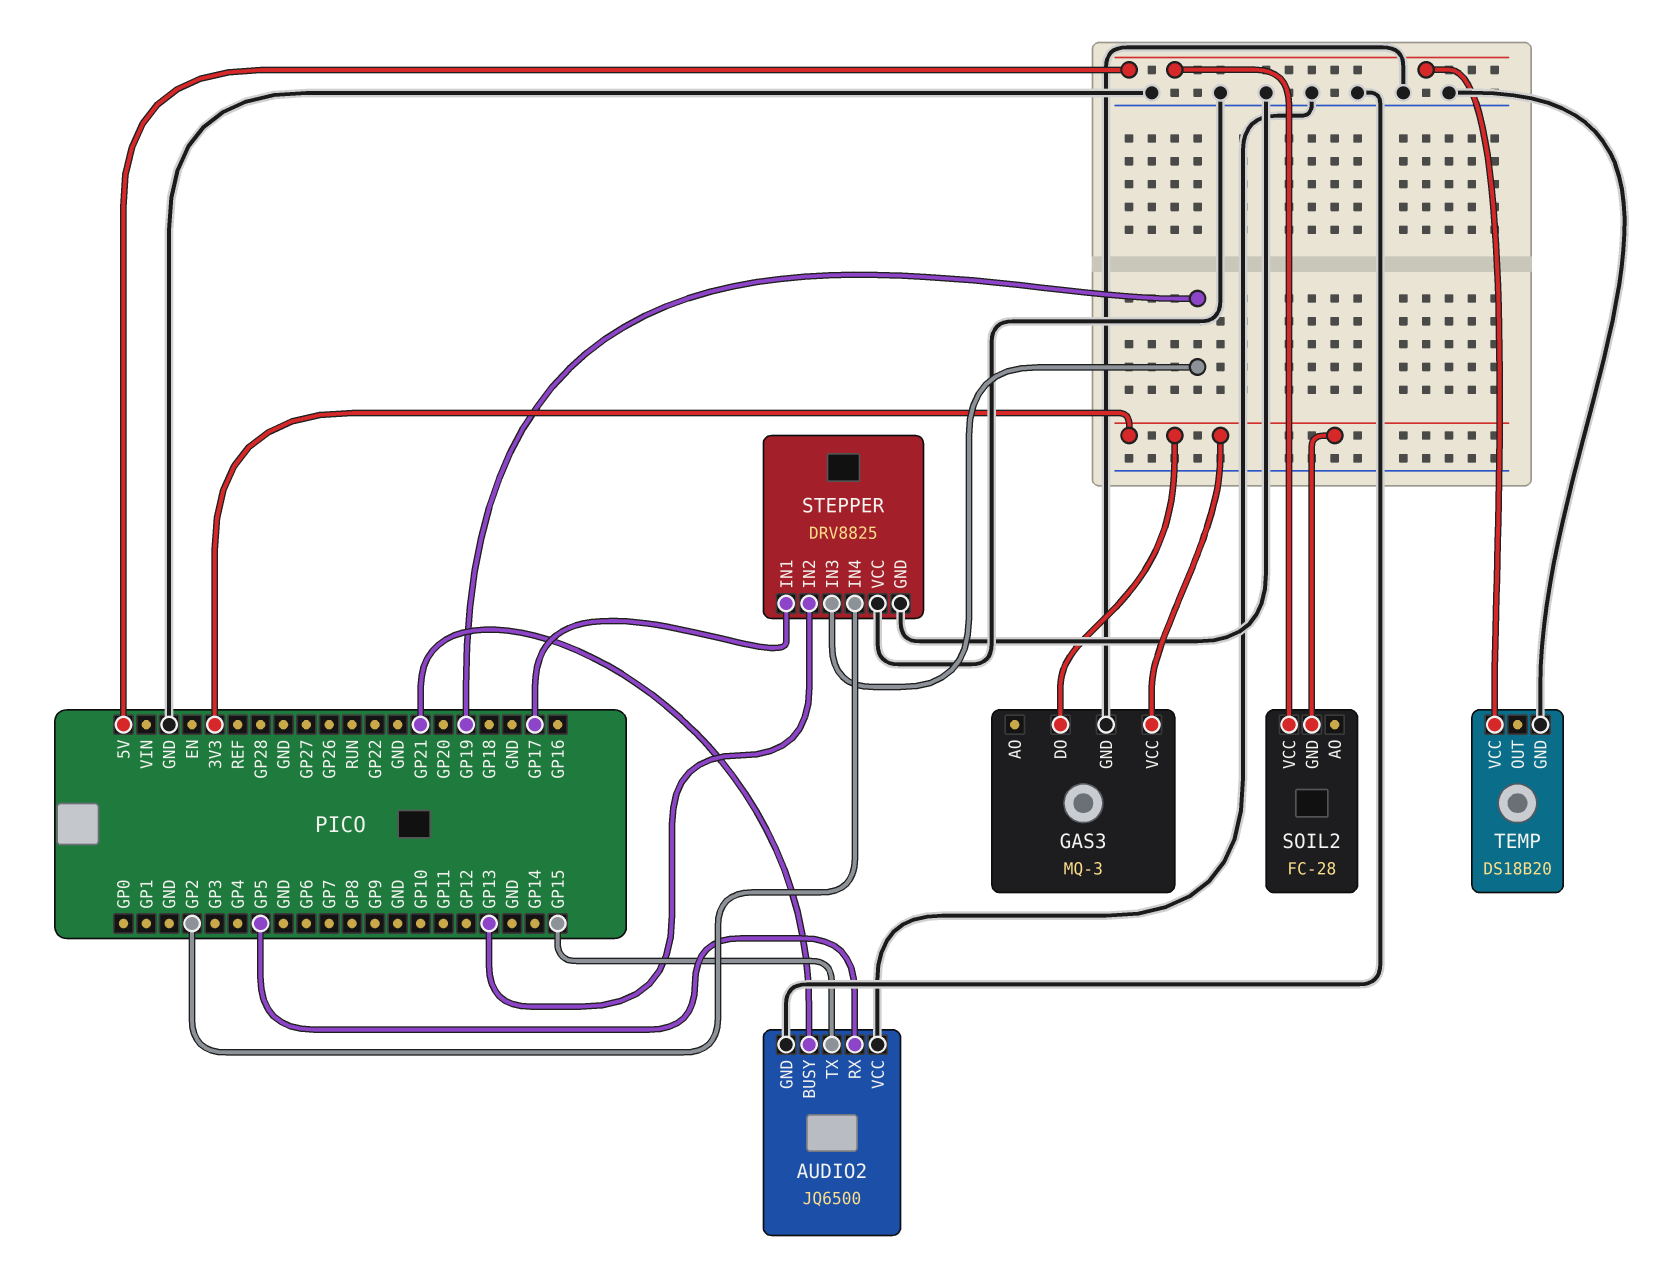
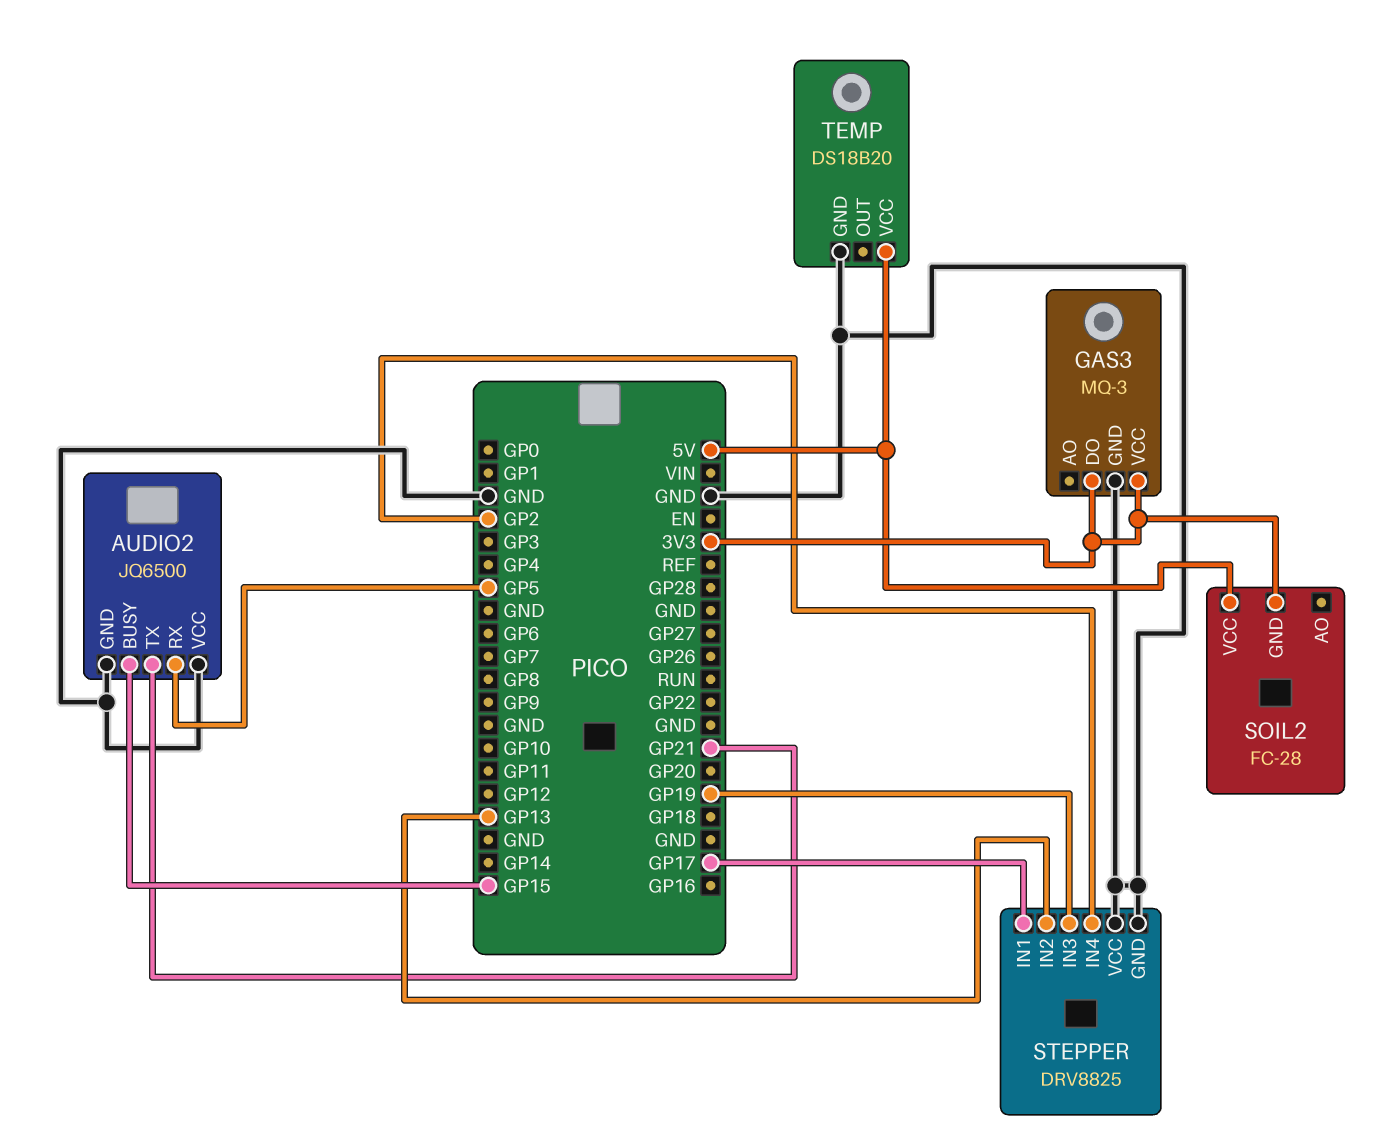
AUDIO2 pin BUSY: GP21 -> GP15
AUDIO2 pin TX: GP15 -> GP21

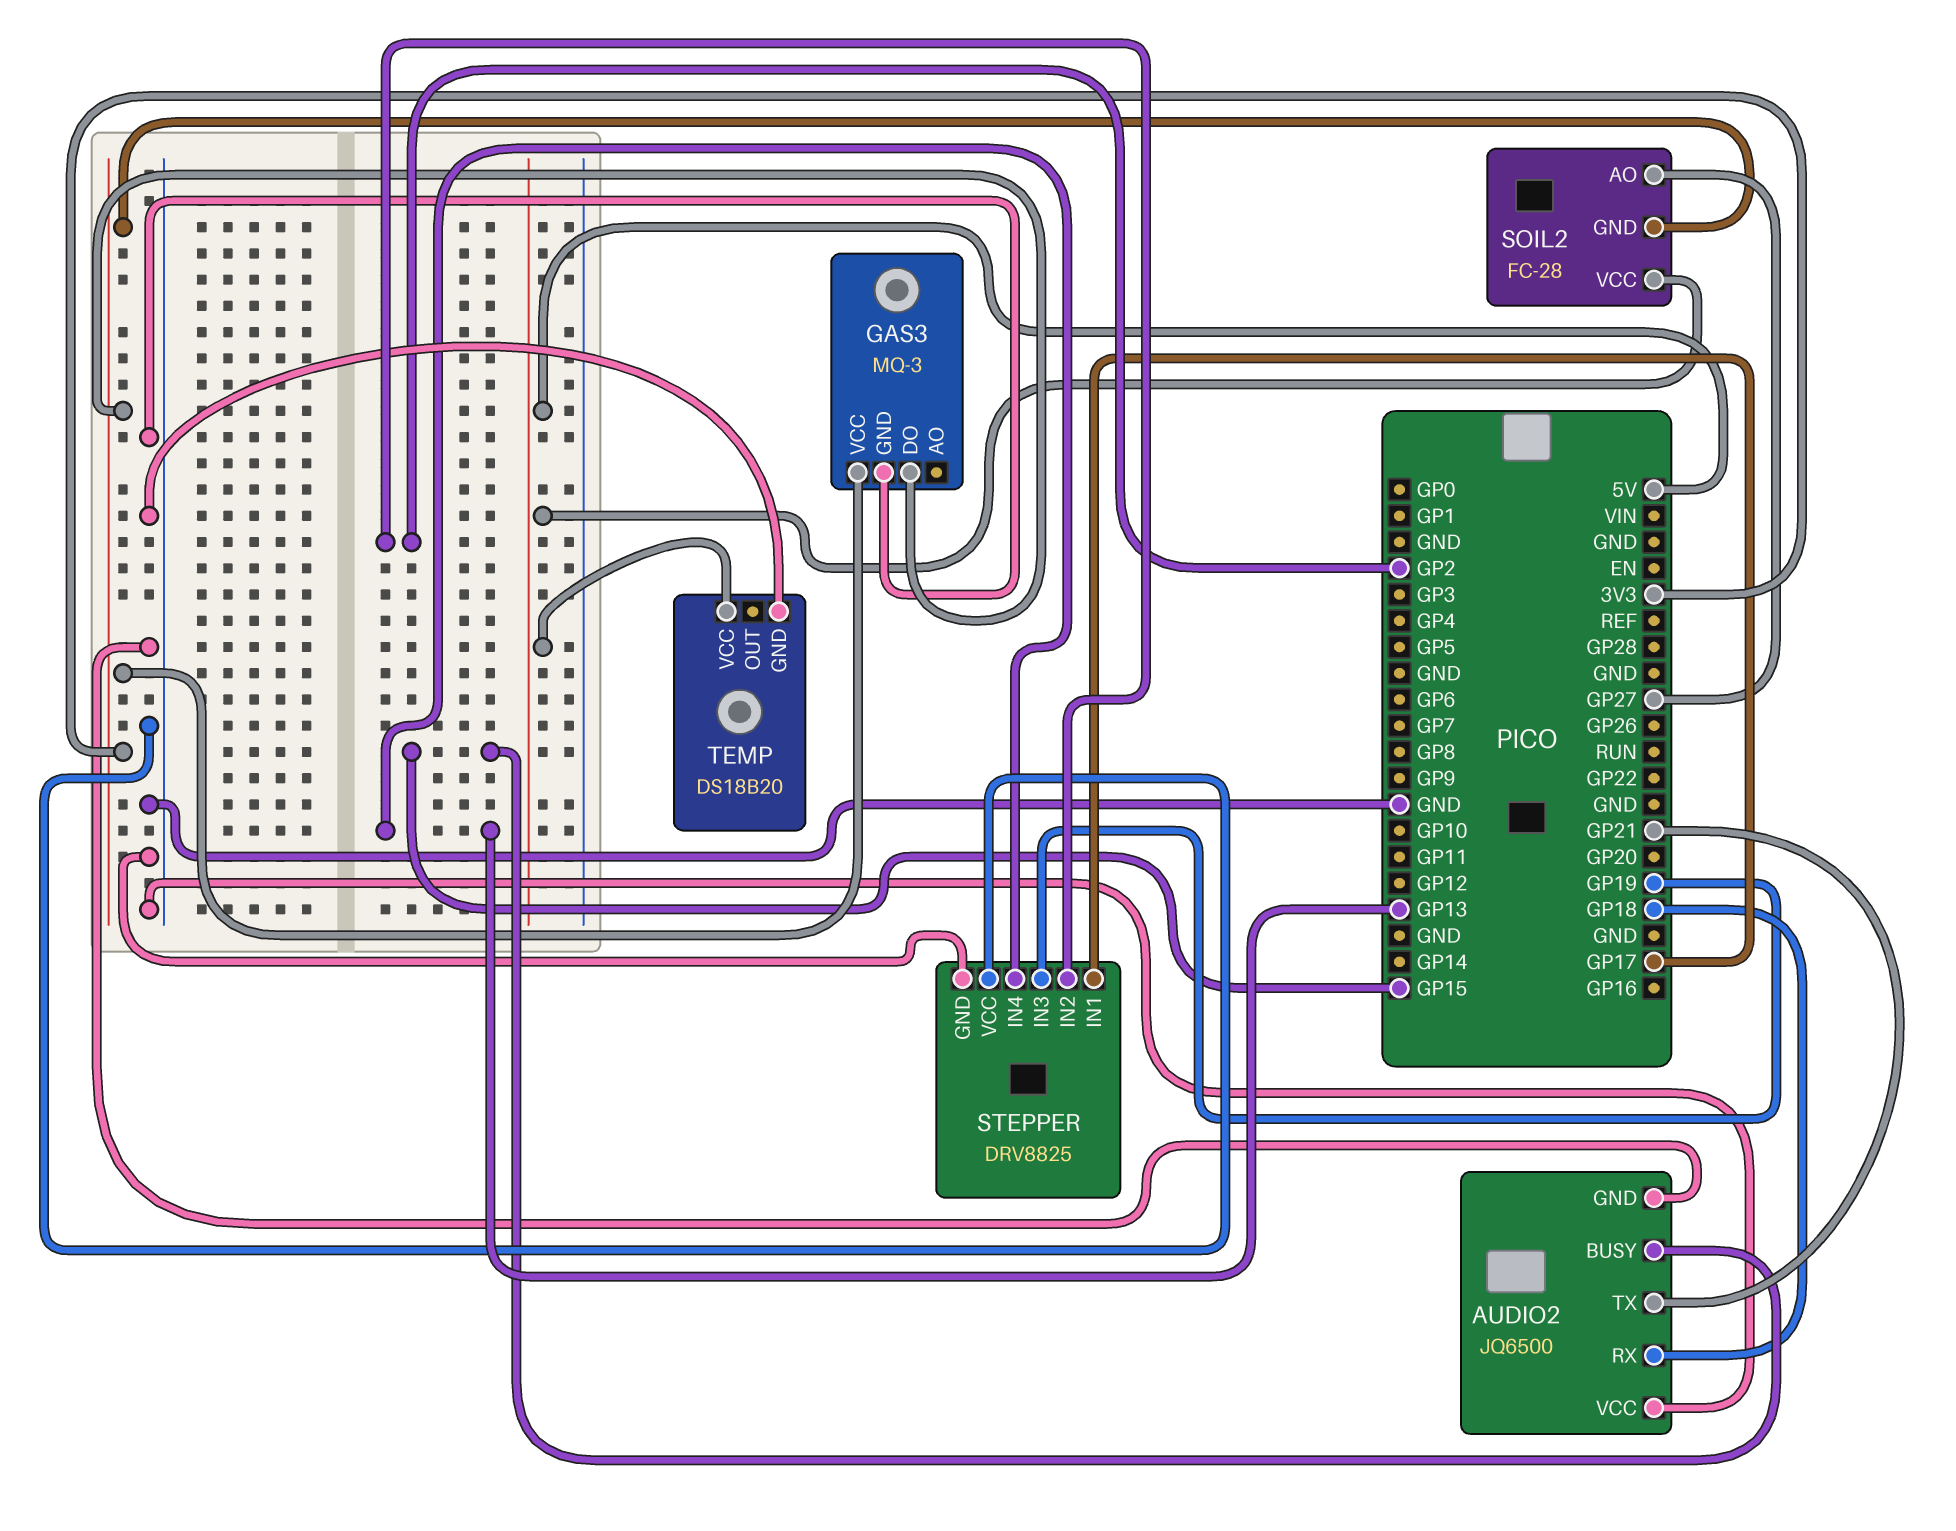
AUDIO2 pin RX: GP5 -> GP18
SOIL2 pin AO: none -> GP27
STEPPER pin IN2: GP13 -> GP2
STEPPER pin IN4: GP2 -> GP13

